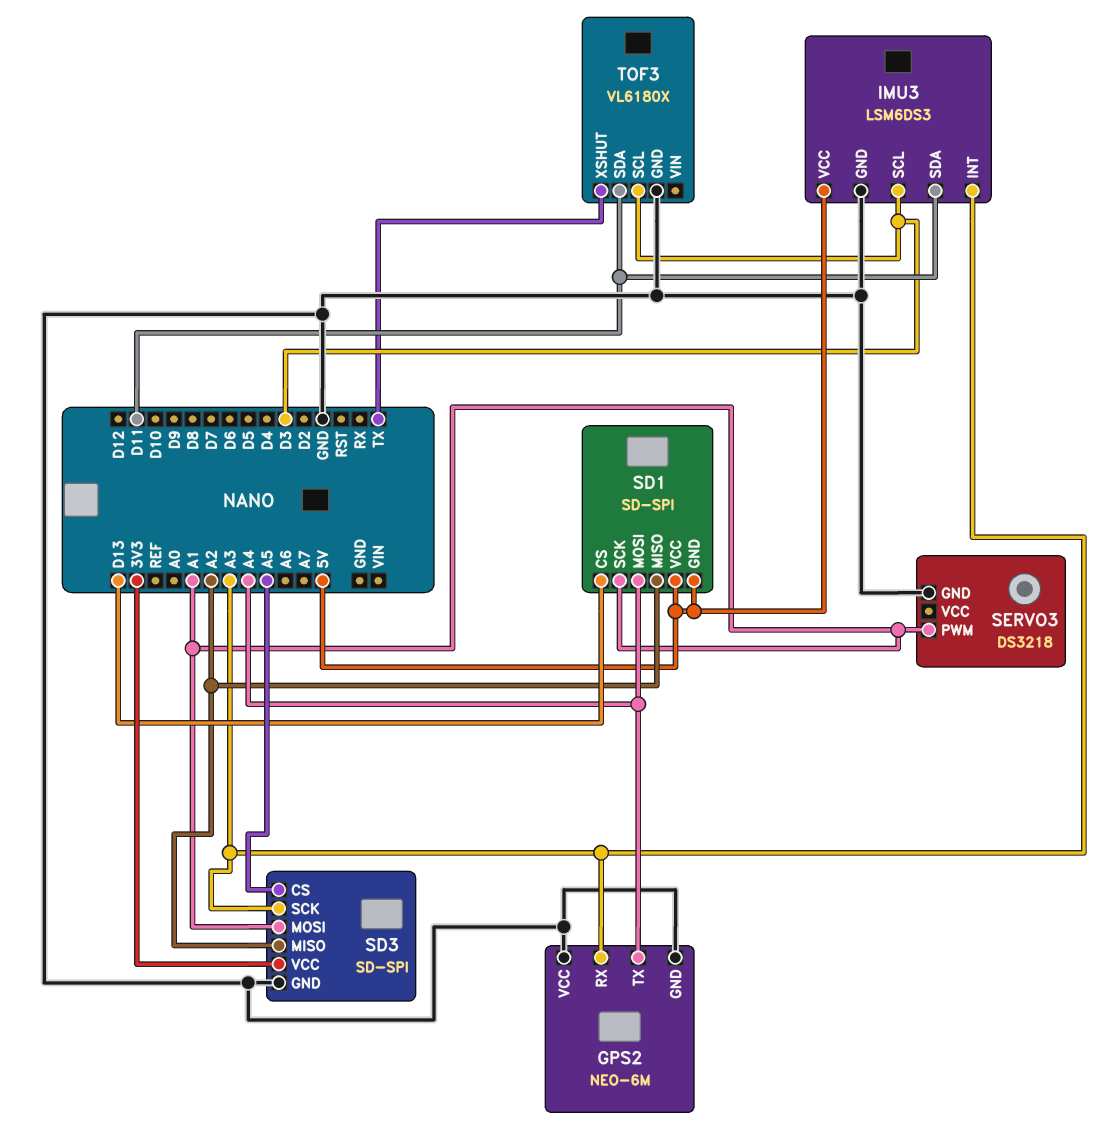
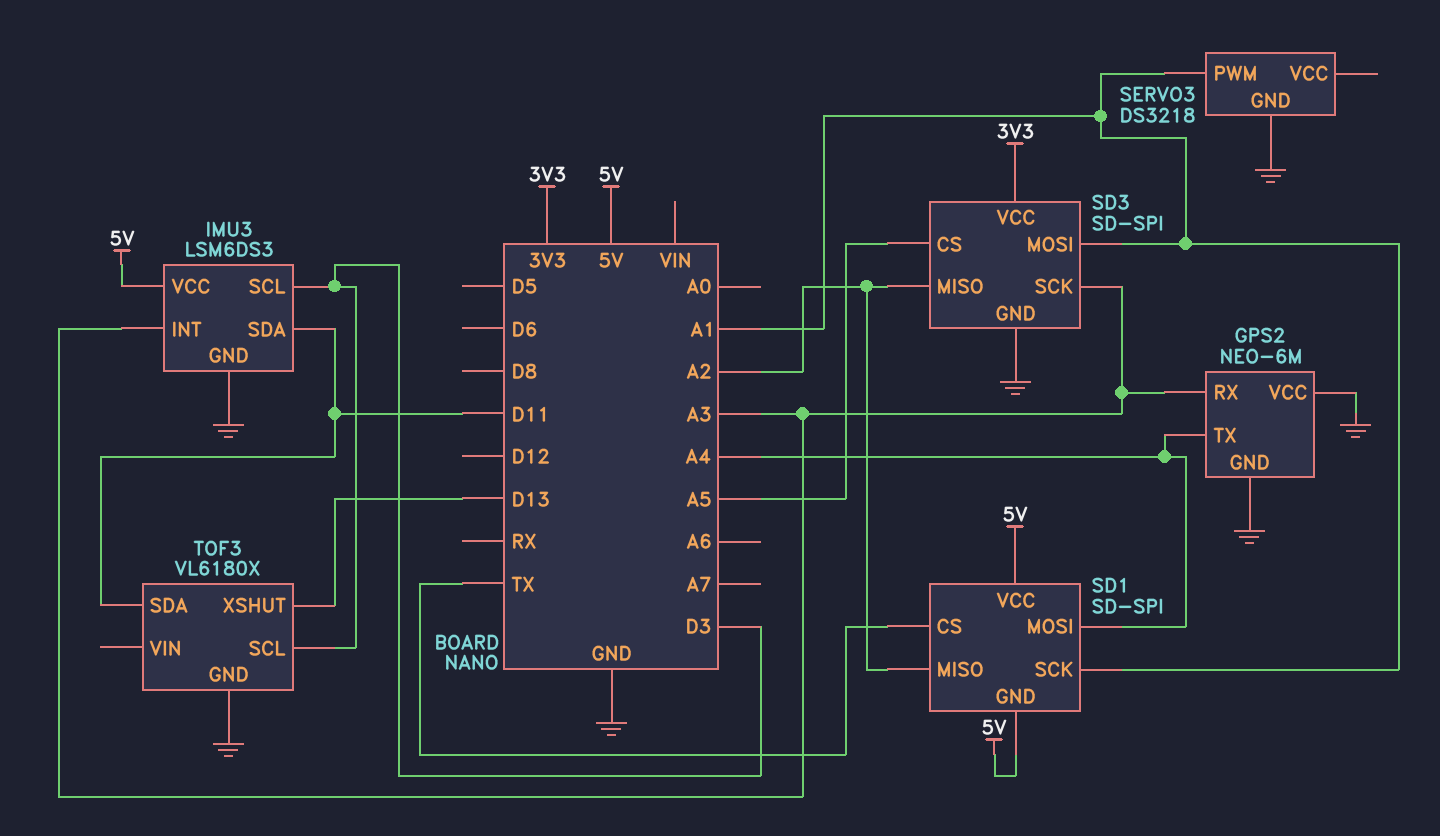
SD1 pin CS: D13 -> TX
TOF3 pin XSHUT: TX -> D13

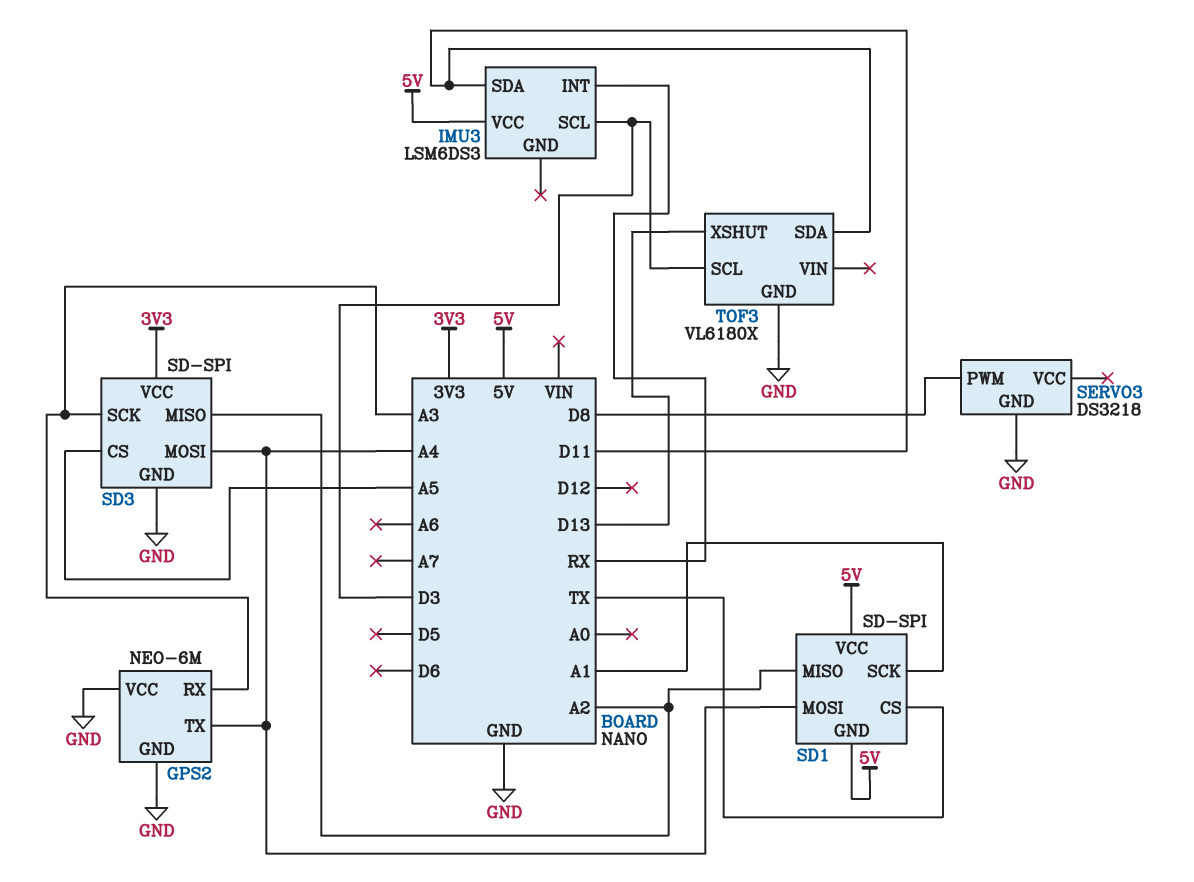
IMU3 pin GND: GND -> none
IMU3 pin INT: A3 -> RX
SD3 pin MOSI: A1 -> A4
SERVO3 pin PWM: A1 -> D8

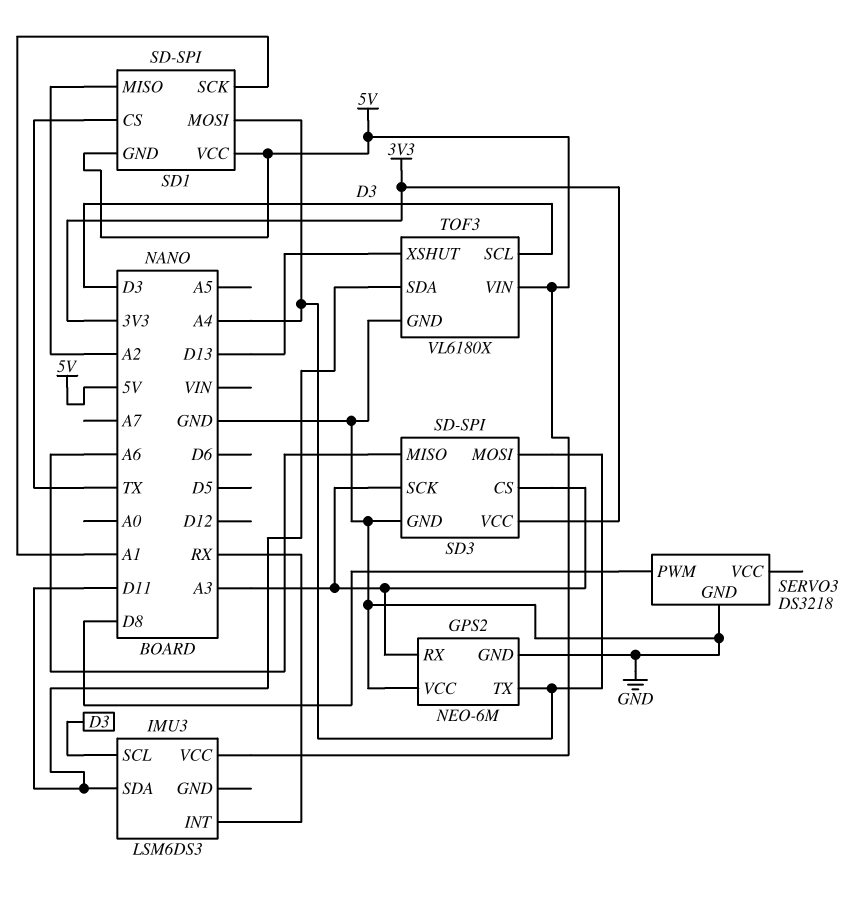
SD3 pin CS: A5 -> A3
SD3 pin MISO: A2 -> A6
TOF3 pin VIN: none -> 5V

